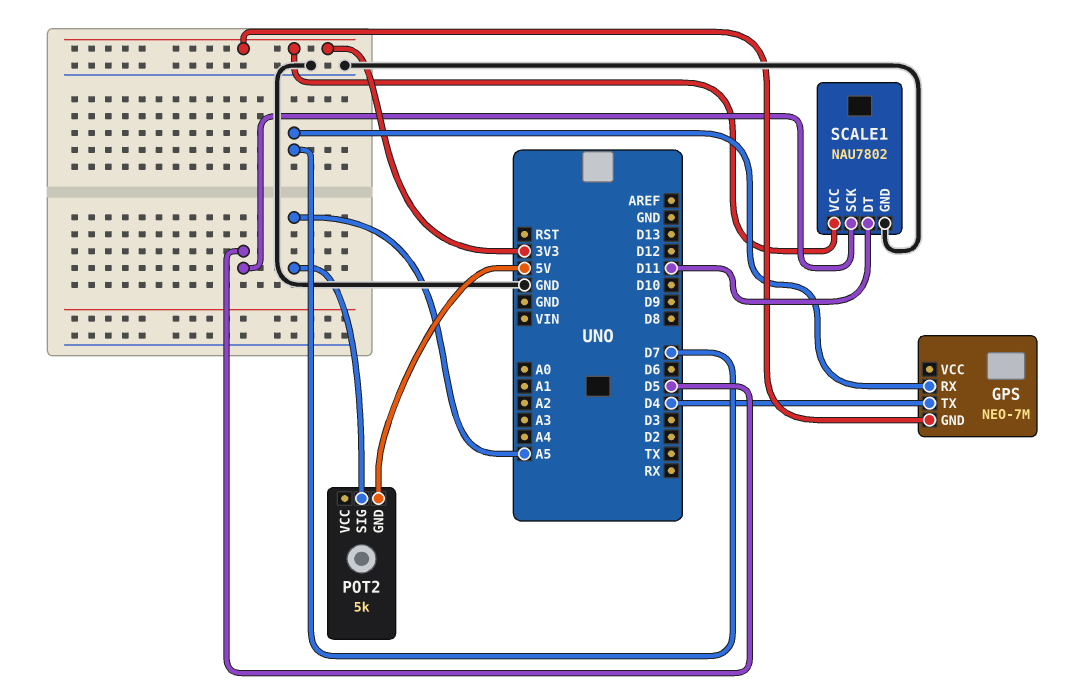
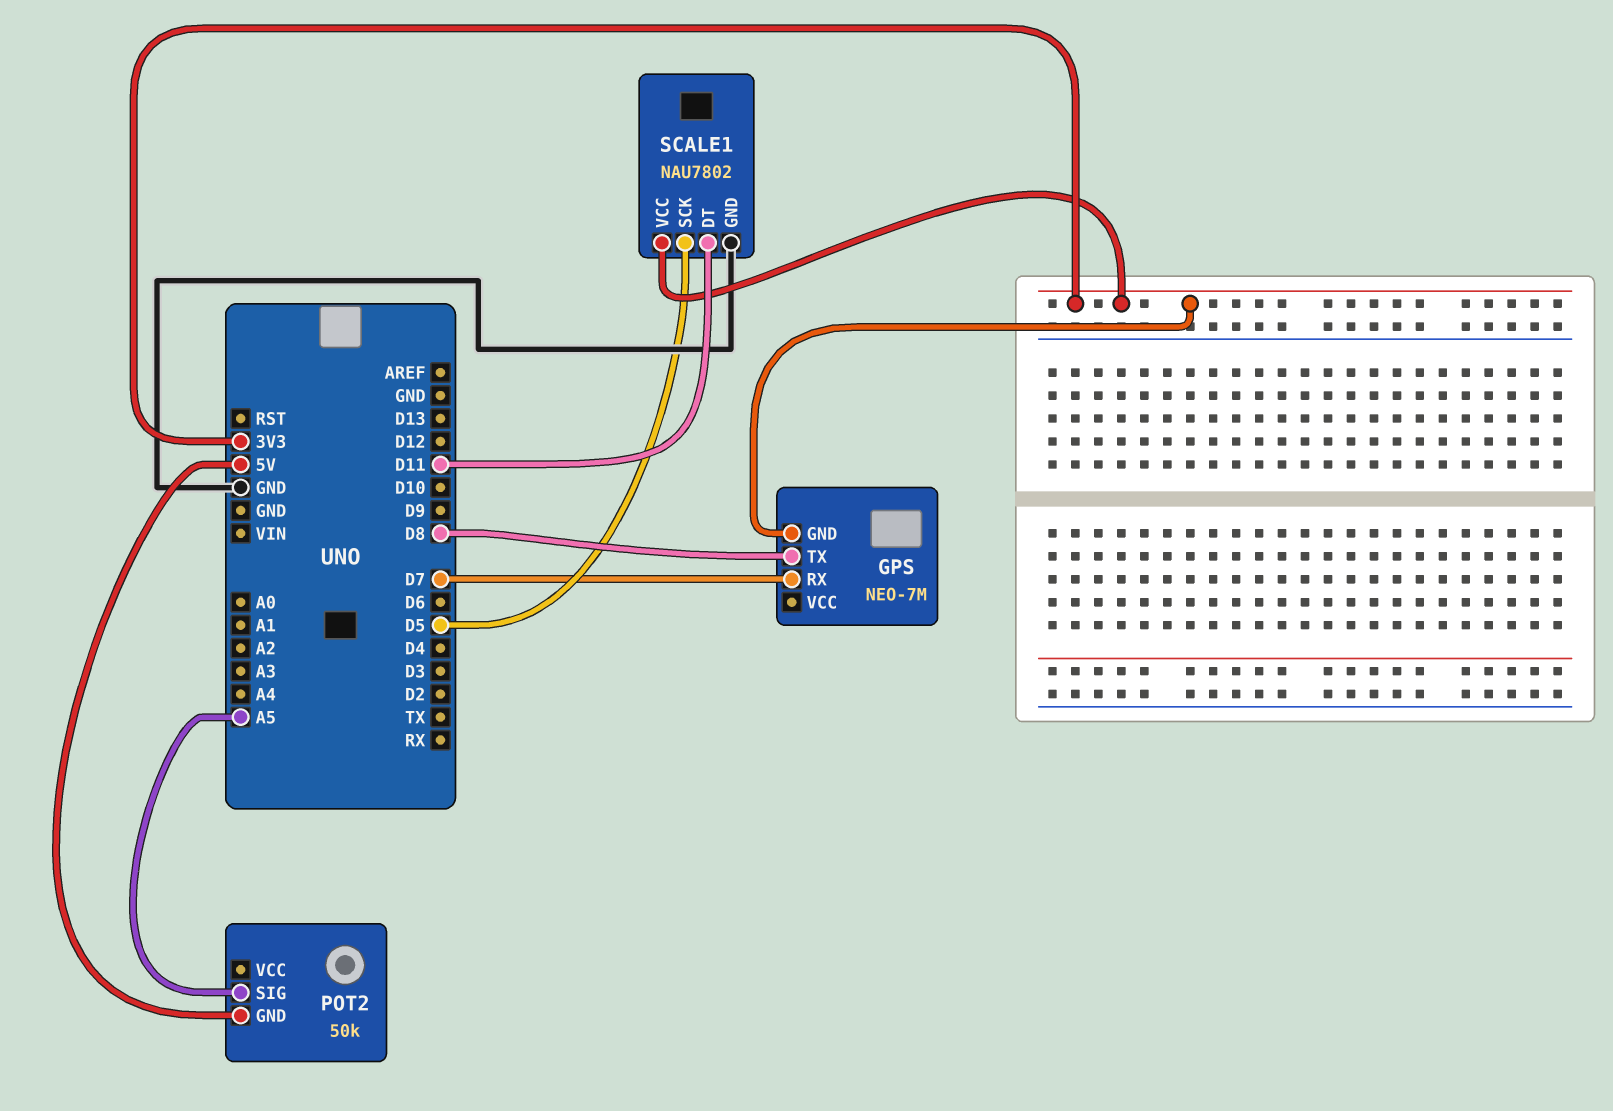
GPS pin TX: D4 -> D8
POT2: 5k -> 50k

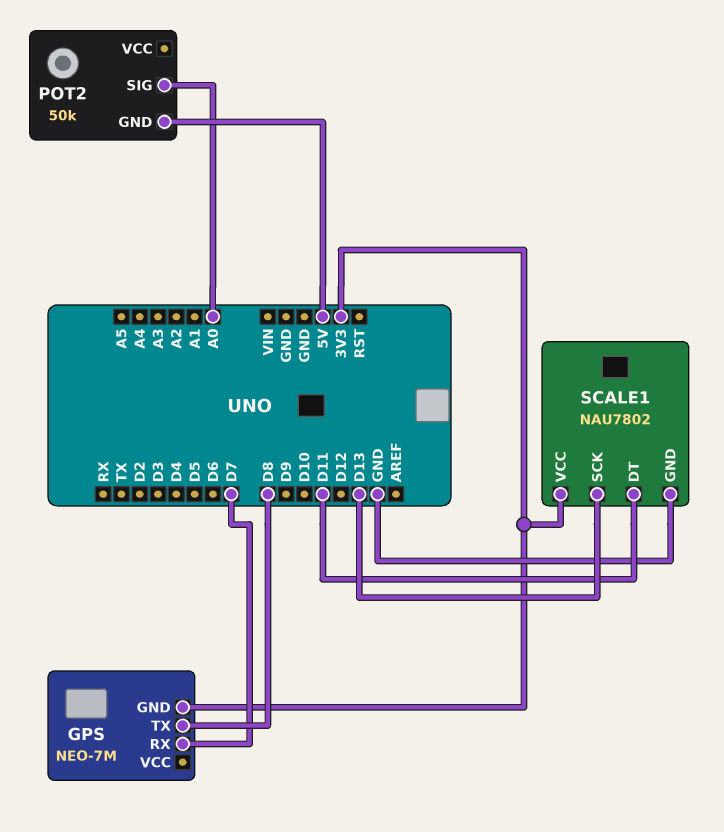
POT2 pin SIG: A5 -> A0
SCALE1 pin SCK: D5 -> D13

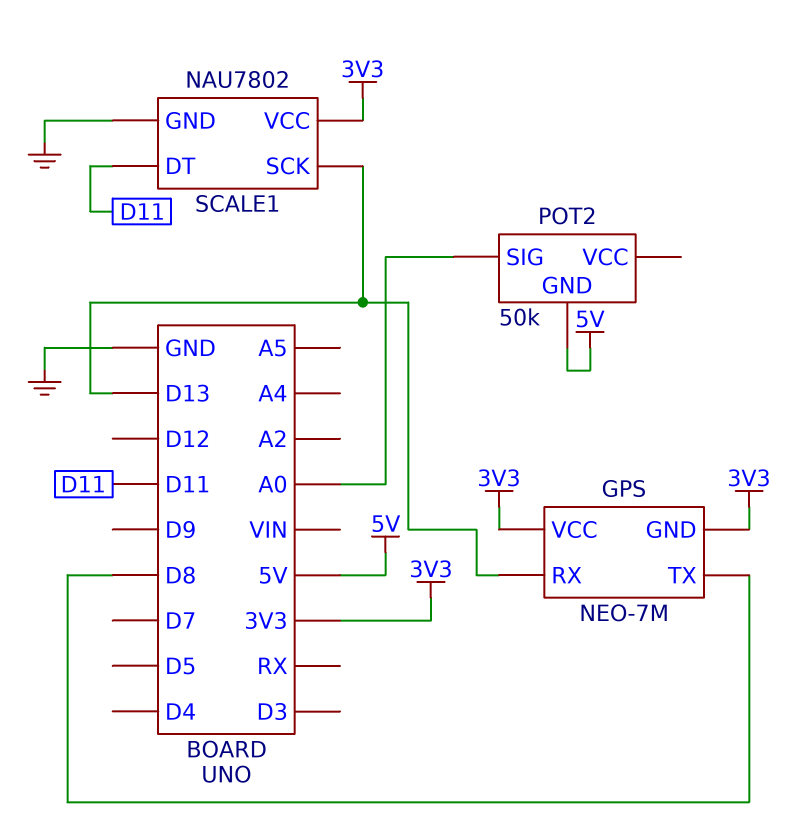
GPS pin RX: D7 -> D13
GPS pin VCC: none -> 3V3

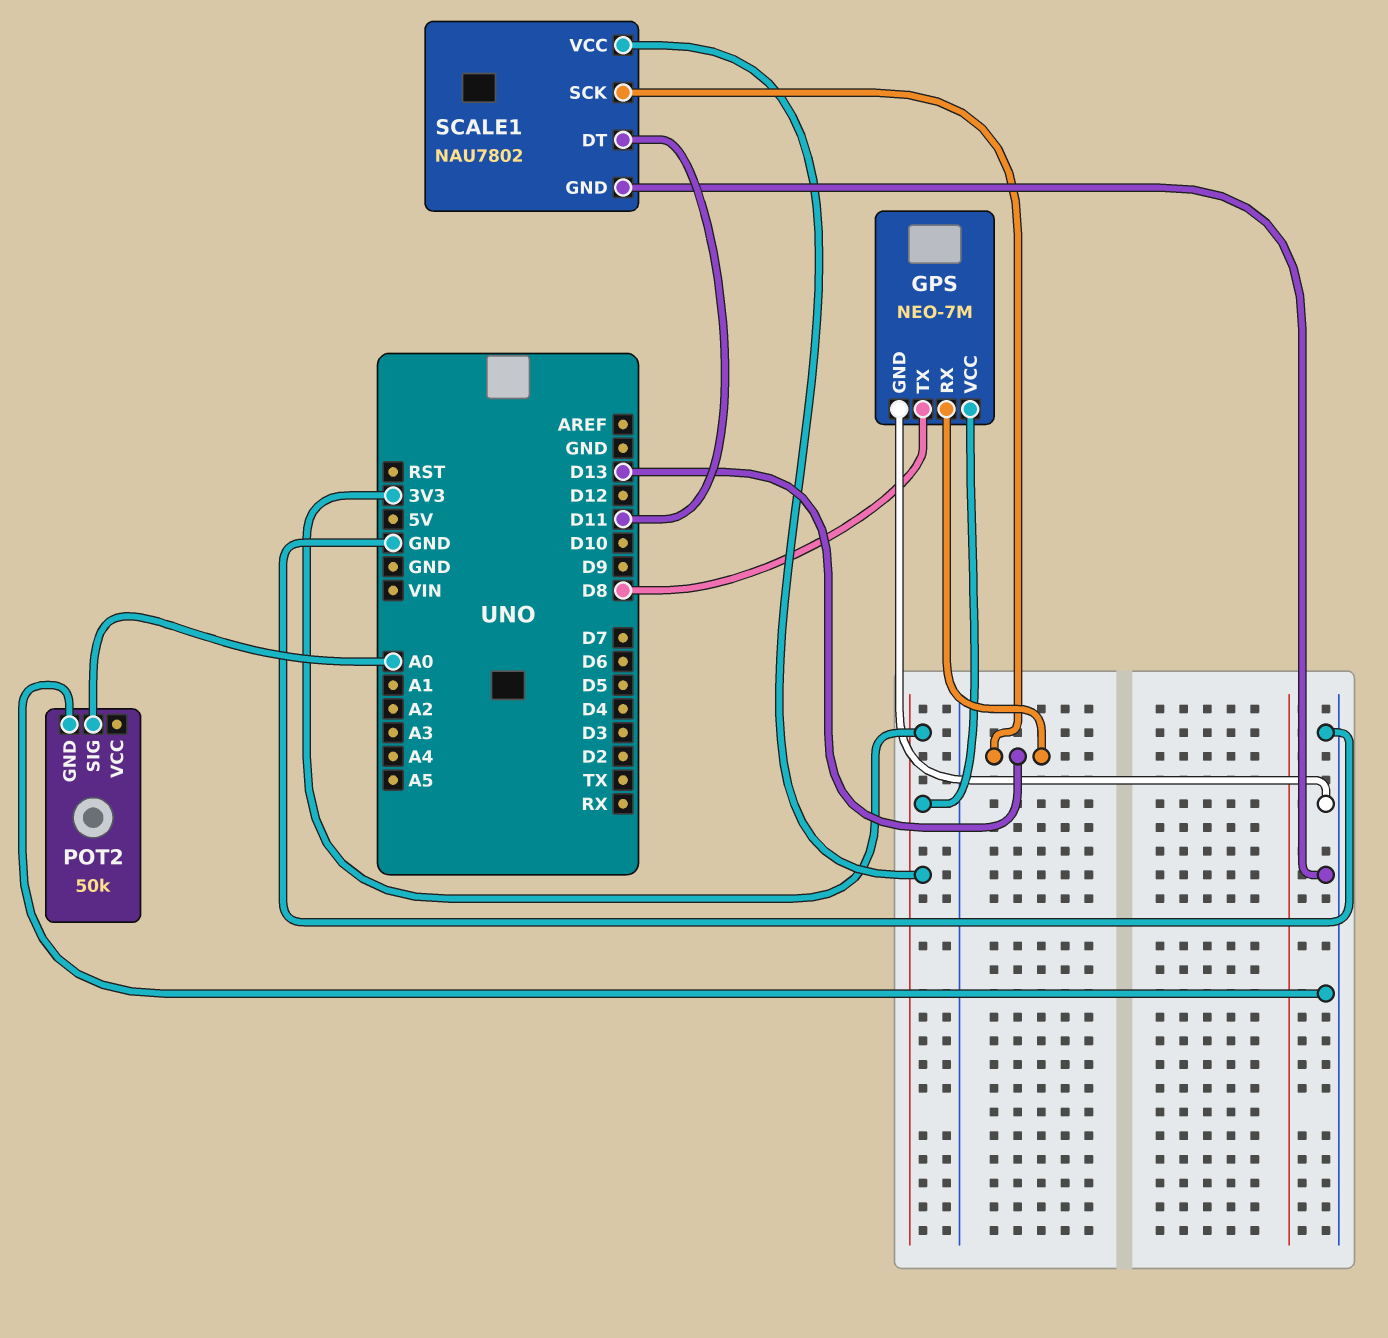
GPS pin GND: 3V3 -> GND
POT2 pin GND: 5V -> GND

